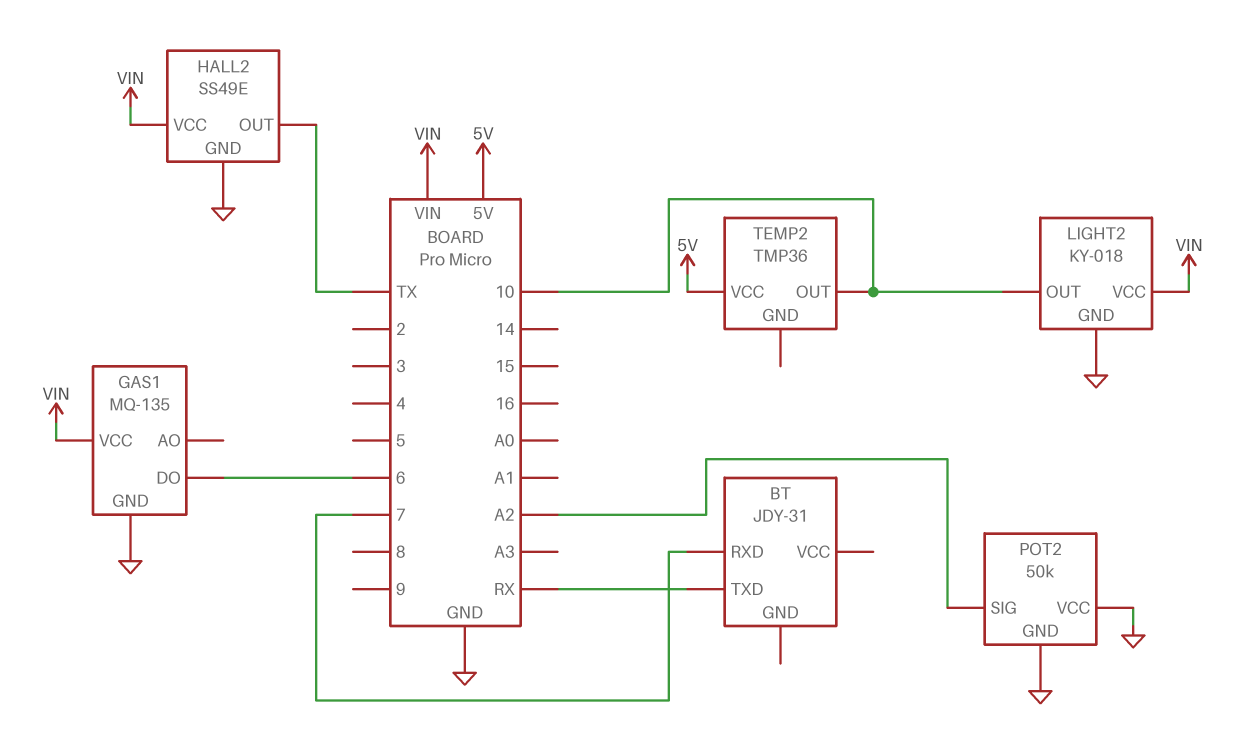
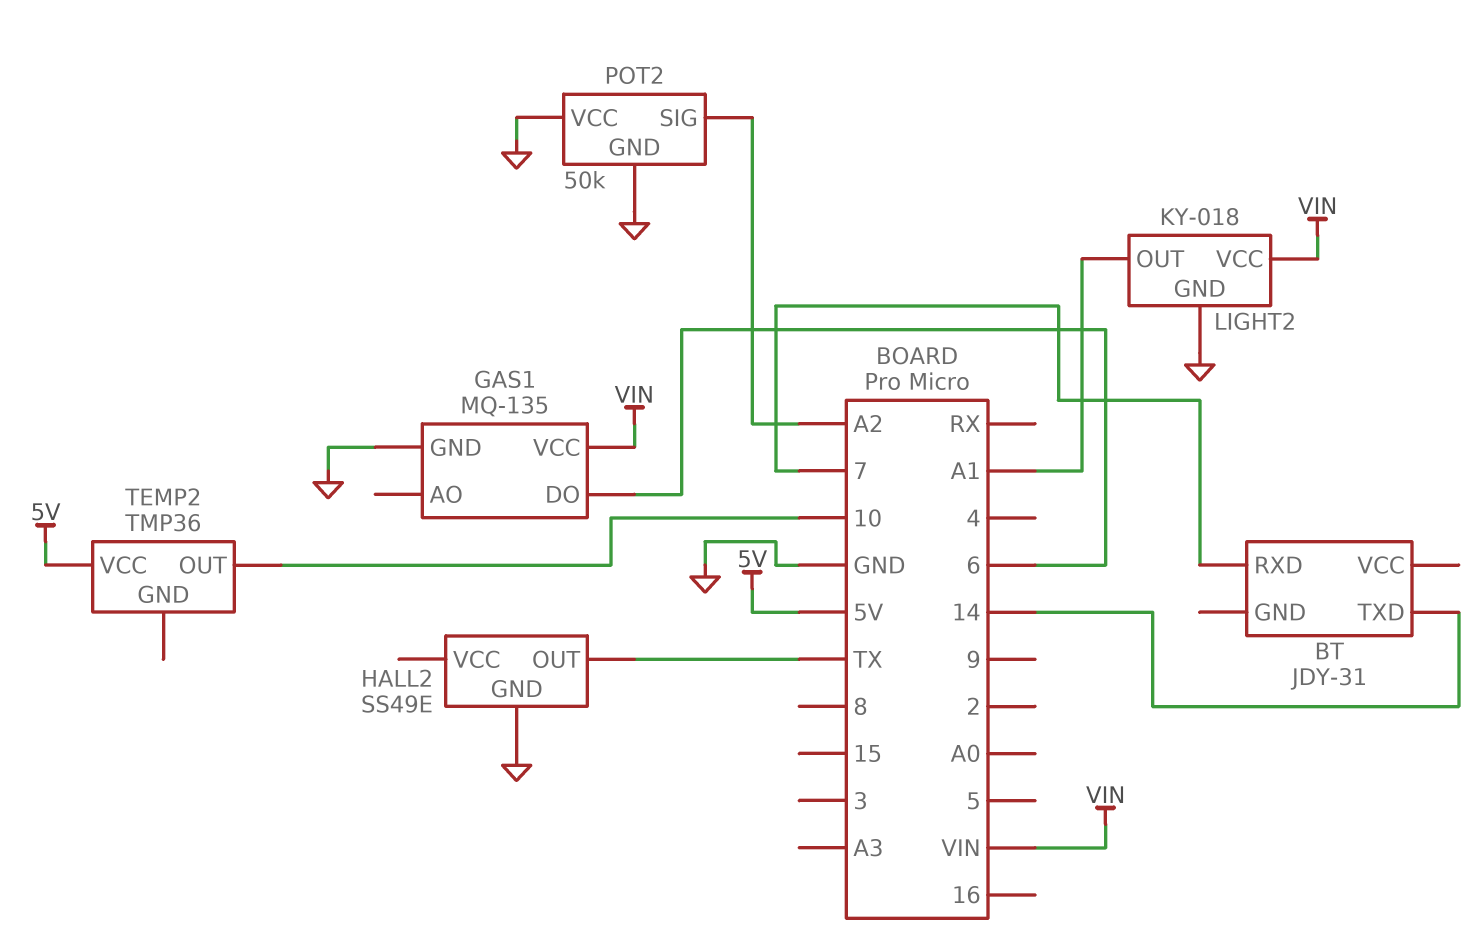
BT pin TXD: RX -> 14
HALL2 pin VCC: VIN -> none
LIGHT2 pin OUT: 10 -> A1

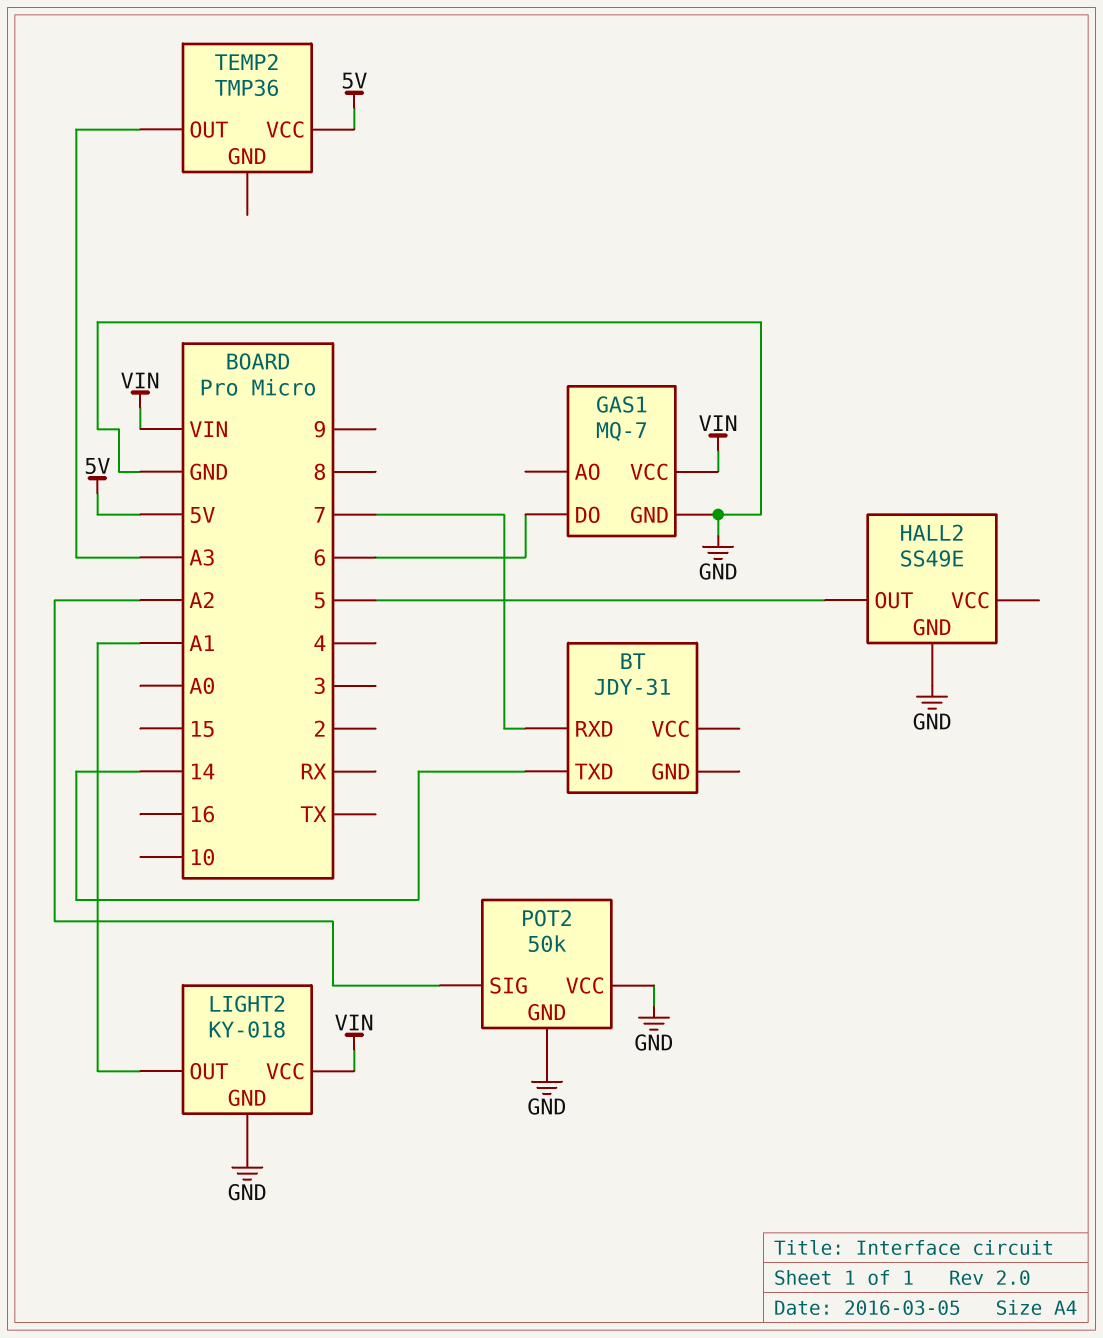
GAS1: MQ-135 -> MQ-7
HALL2 pin OUT: TX -> 5
TEMP2 pin OUT: 10 -> A3

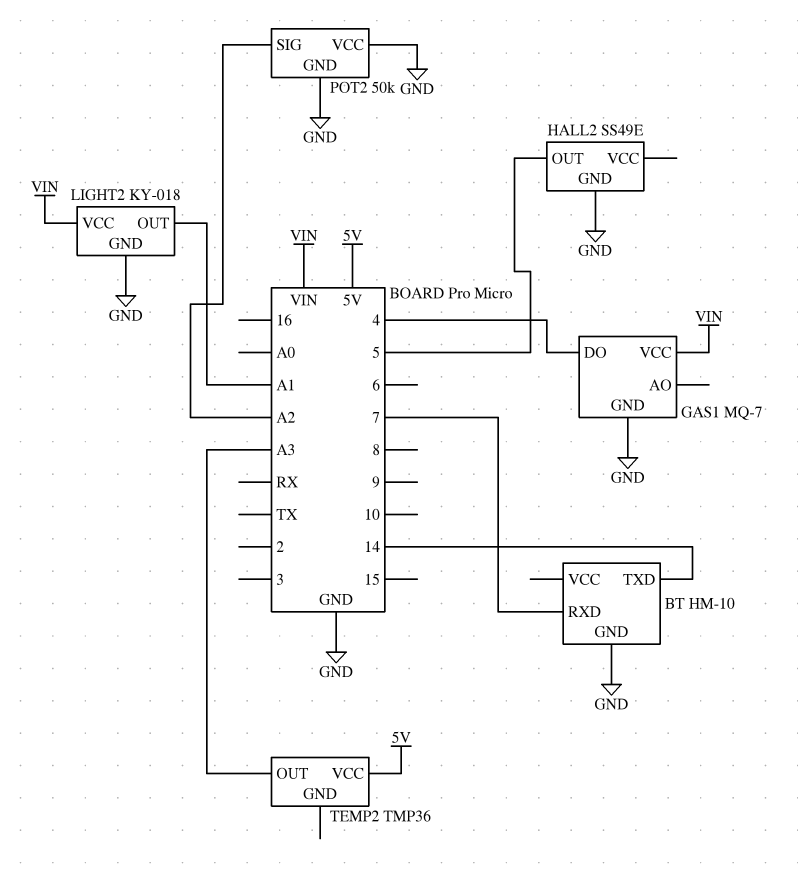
BT: JDY-31 -> HM-10
BT pin GND: none -> GND
GAS1 pin DO: 6 -> 4

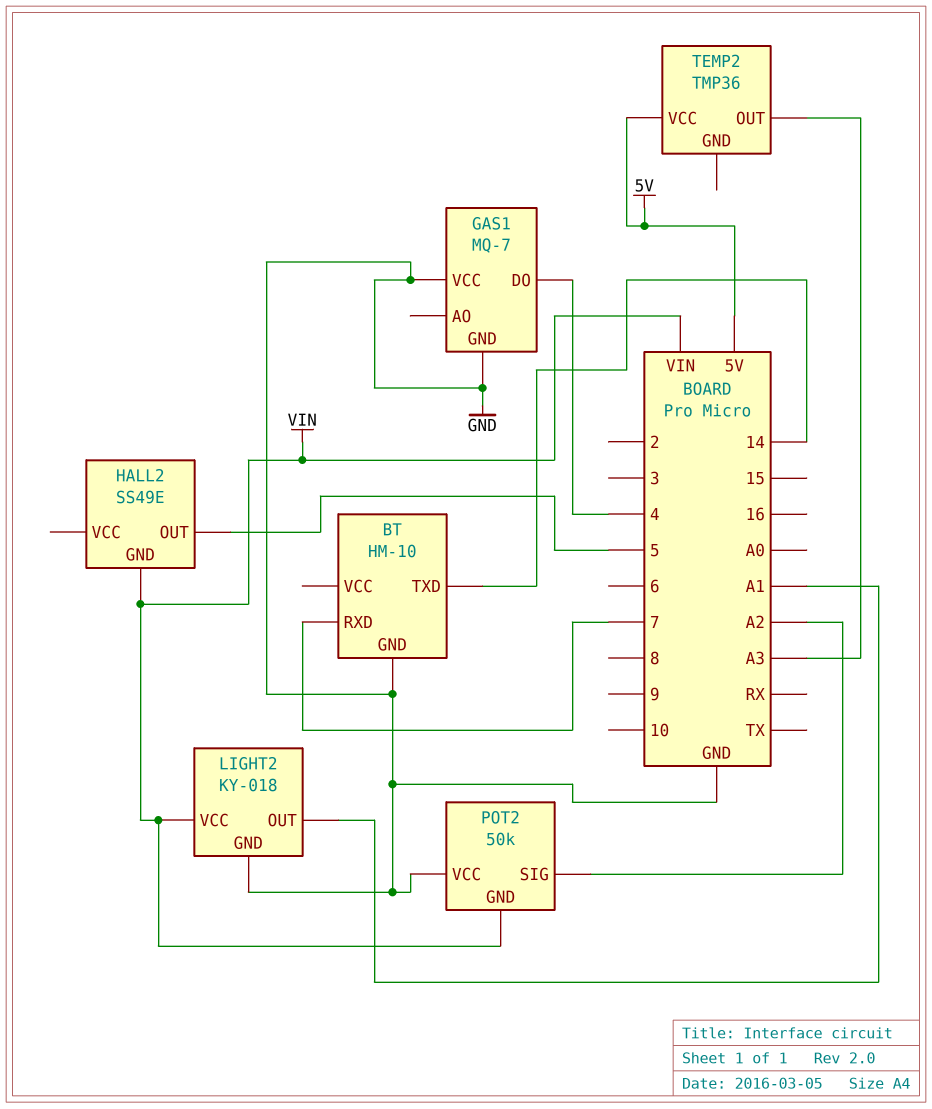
GAS1 pin VCC: VIN -> GND
HALL2 pin GND: GND -> VIN
POT2 pin GND: GND -> VIN

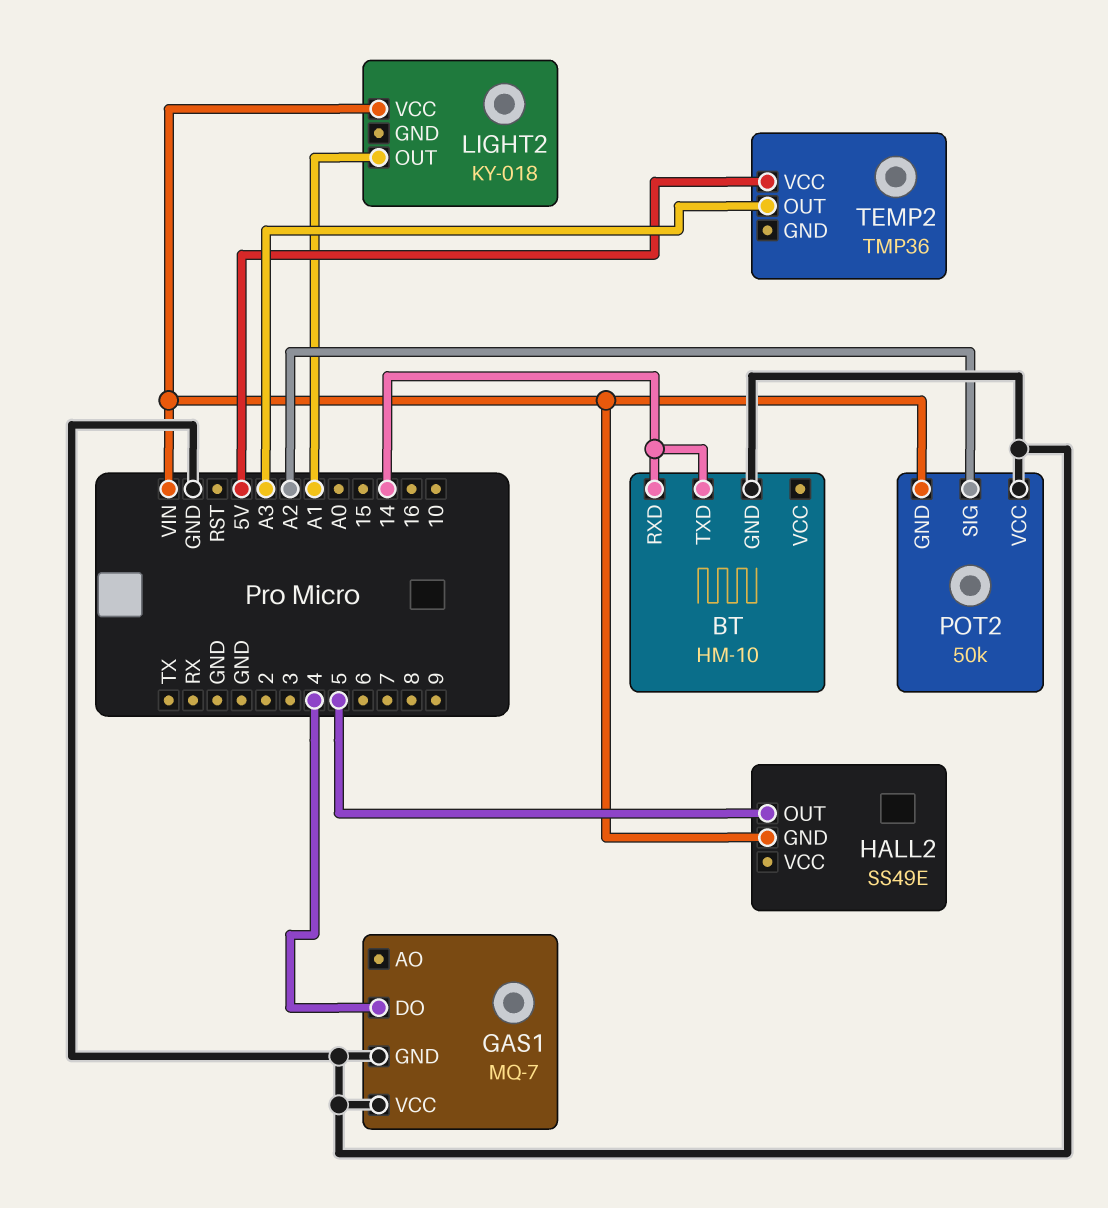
BT pin RXD: 7 -> 14
LIGHT2 pin GND: GND -> none

